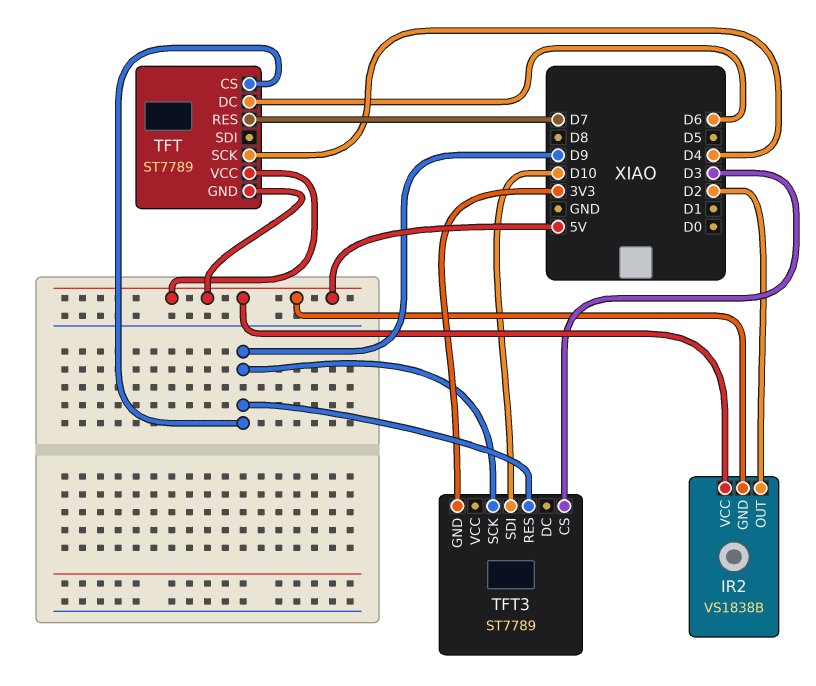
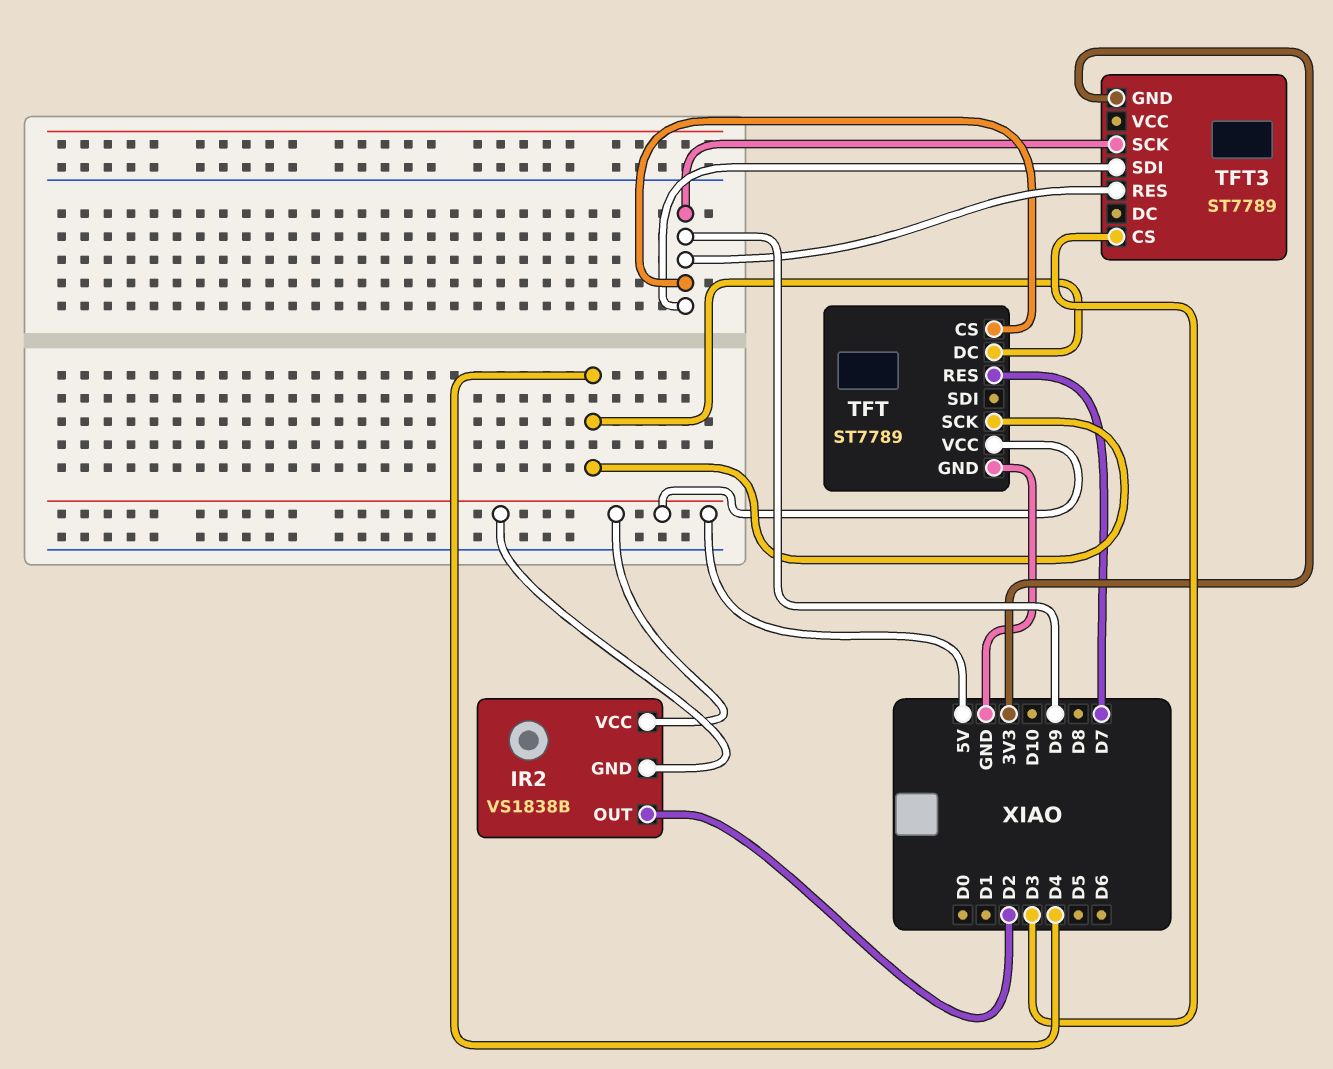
TFT pin DC: D6 -> D4
TFT pin GND: 5V -> GND
TFT3 pin SDI: D10 -> D9

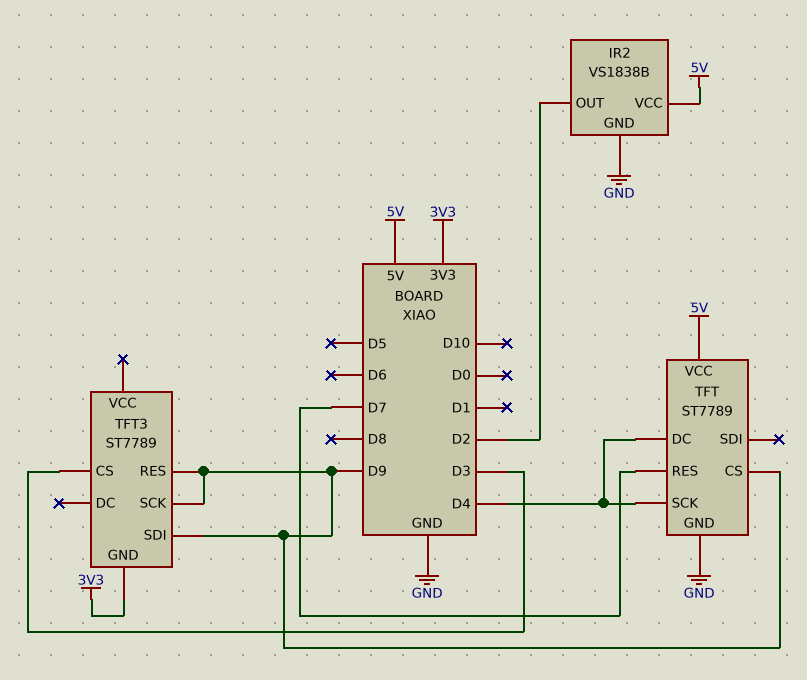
IR2 pin GND: 5V -> GND

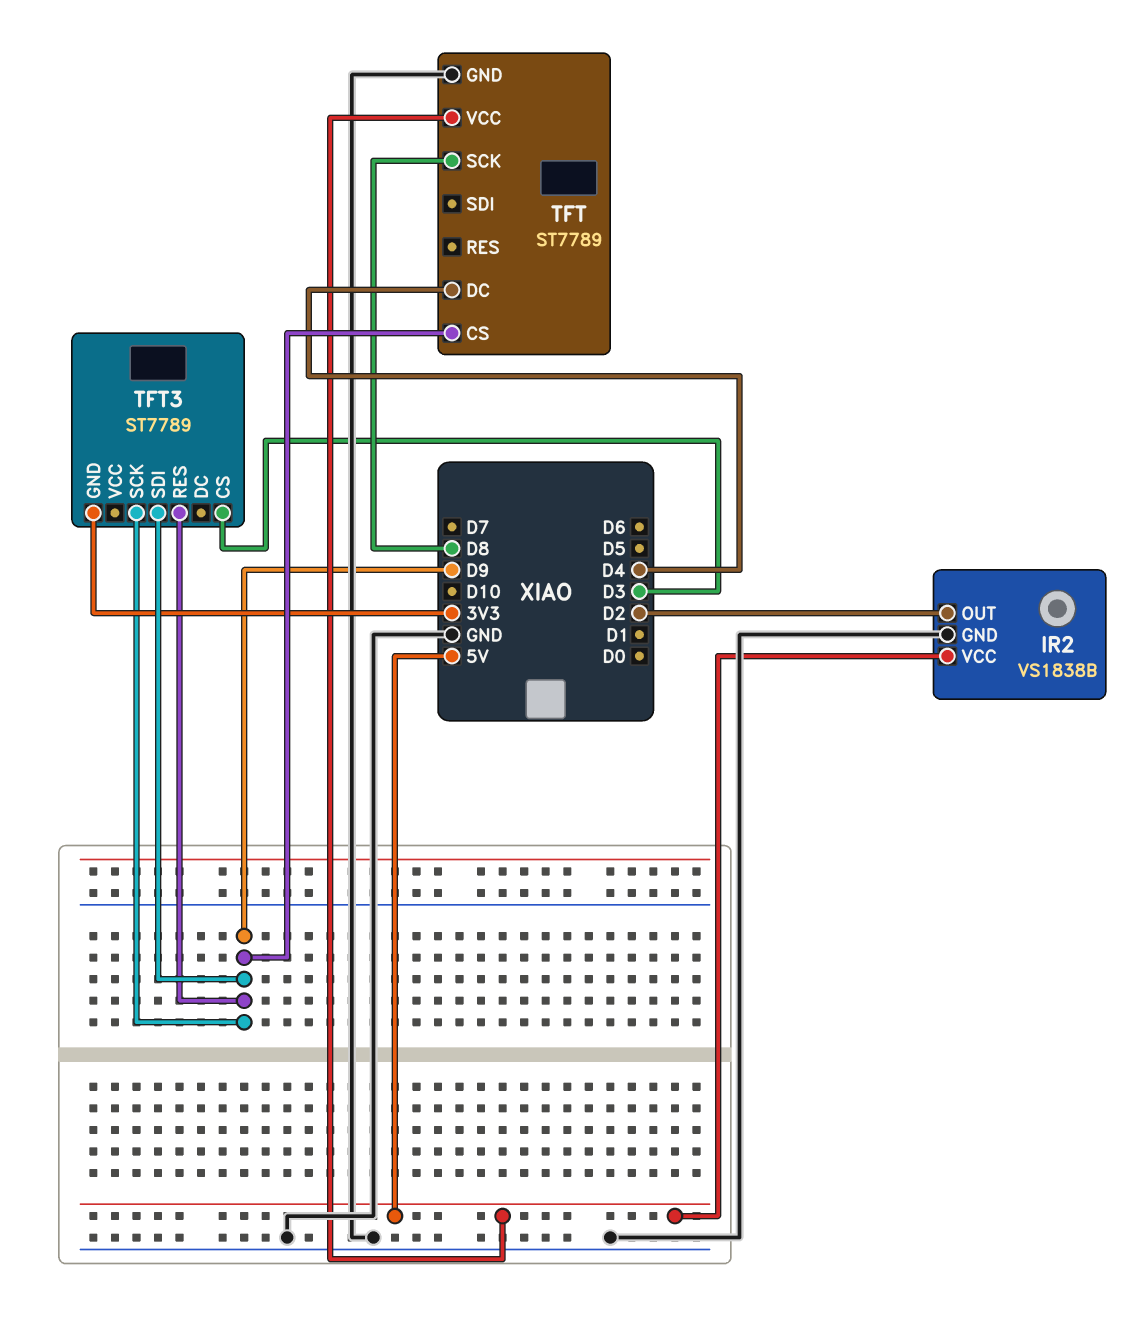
TFT pin RES: D7 -> none
TFT pin SCK: D4 -> D8

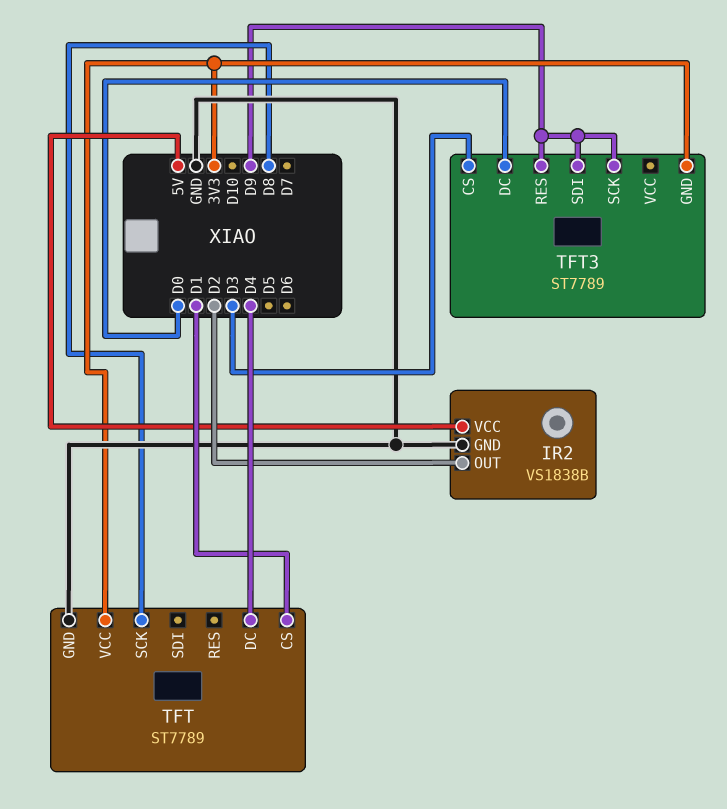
TFT pin CS: D9 -> D1
TFT pin VCC: 5V -> 3V3
TFT3 pin DC: none -> D0

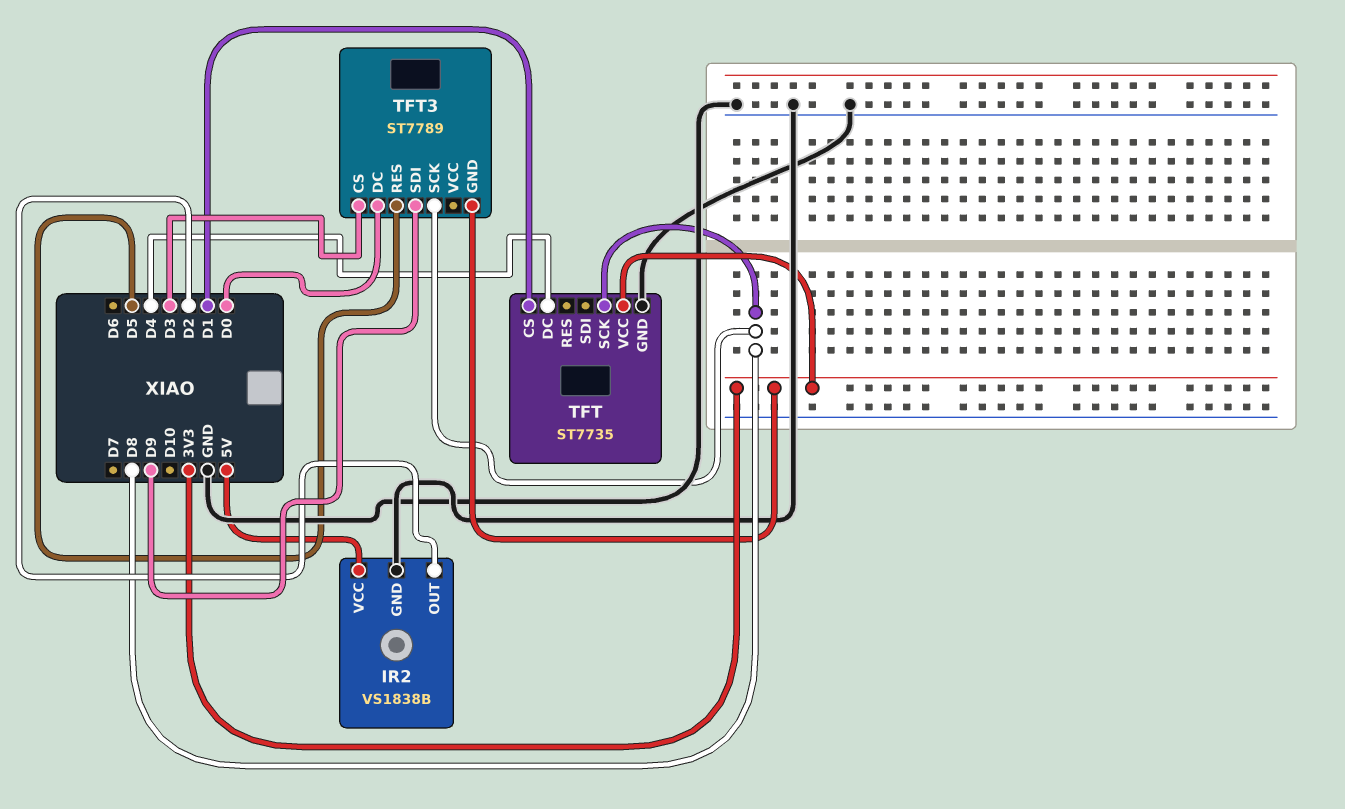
TFT: ST7789 -> ST7735
TFT3 pin RES: D9 -> D5
TFT3 pin SCK: D9 -> D8

